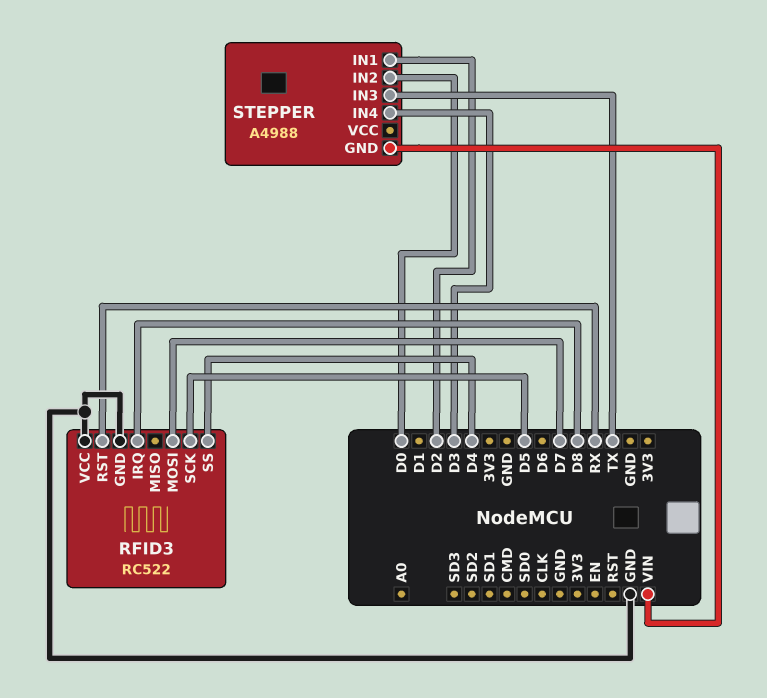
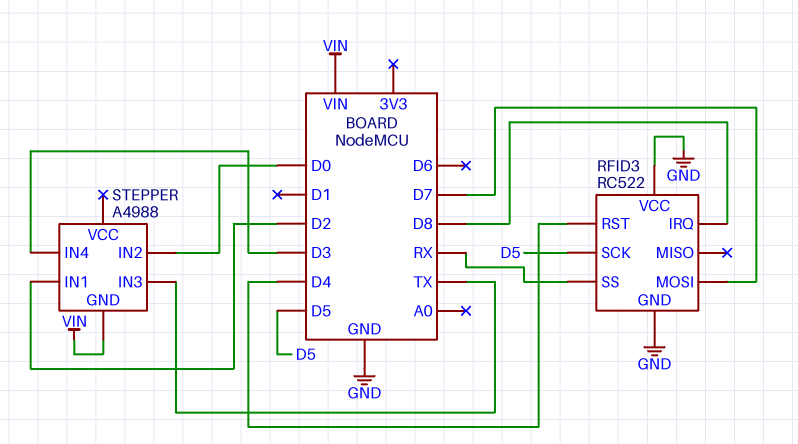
RFID3 pin RST: RX -> D4
RFID3 pin SS: D4 -> RX

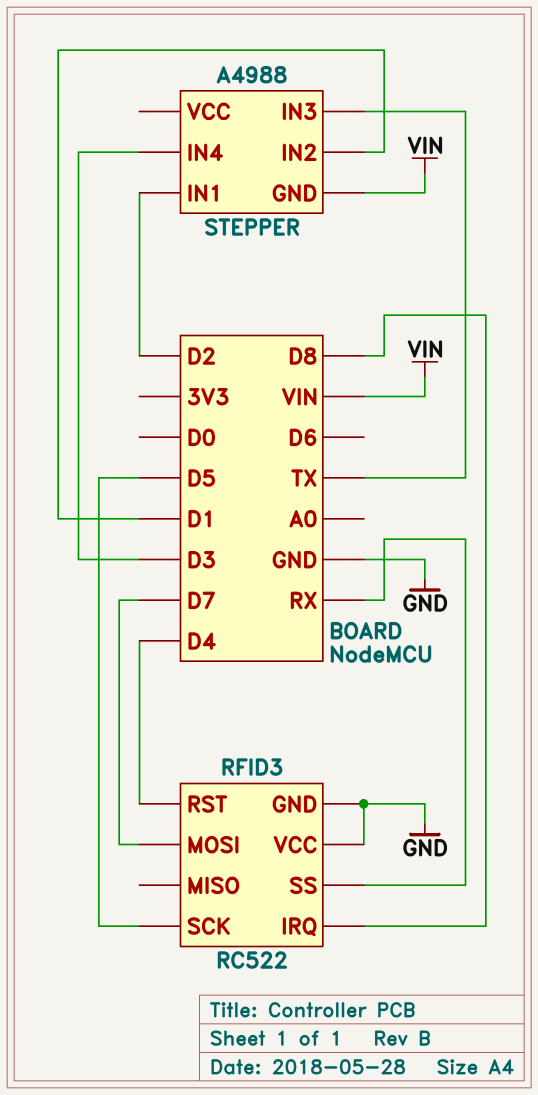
STEPPER pin IN2: D0 -> D1

